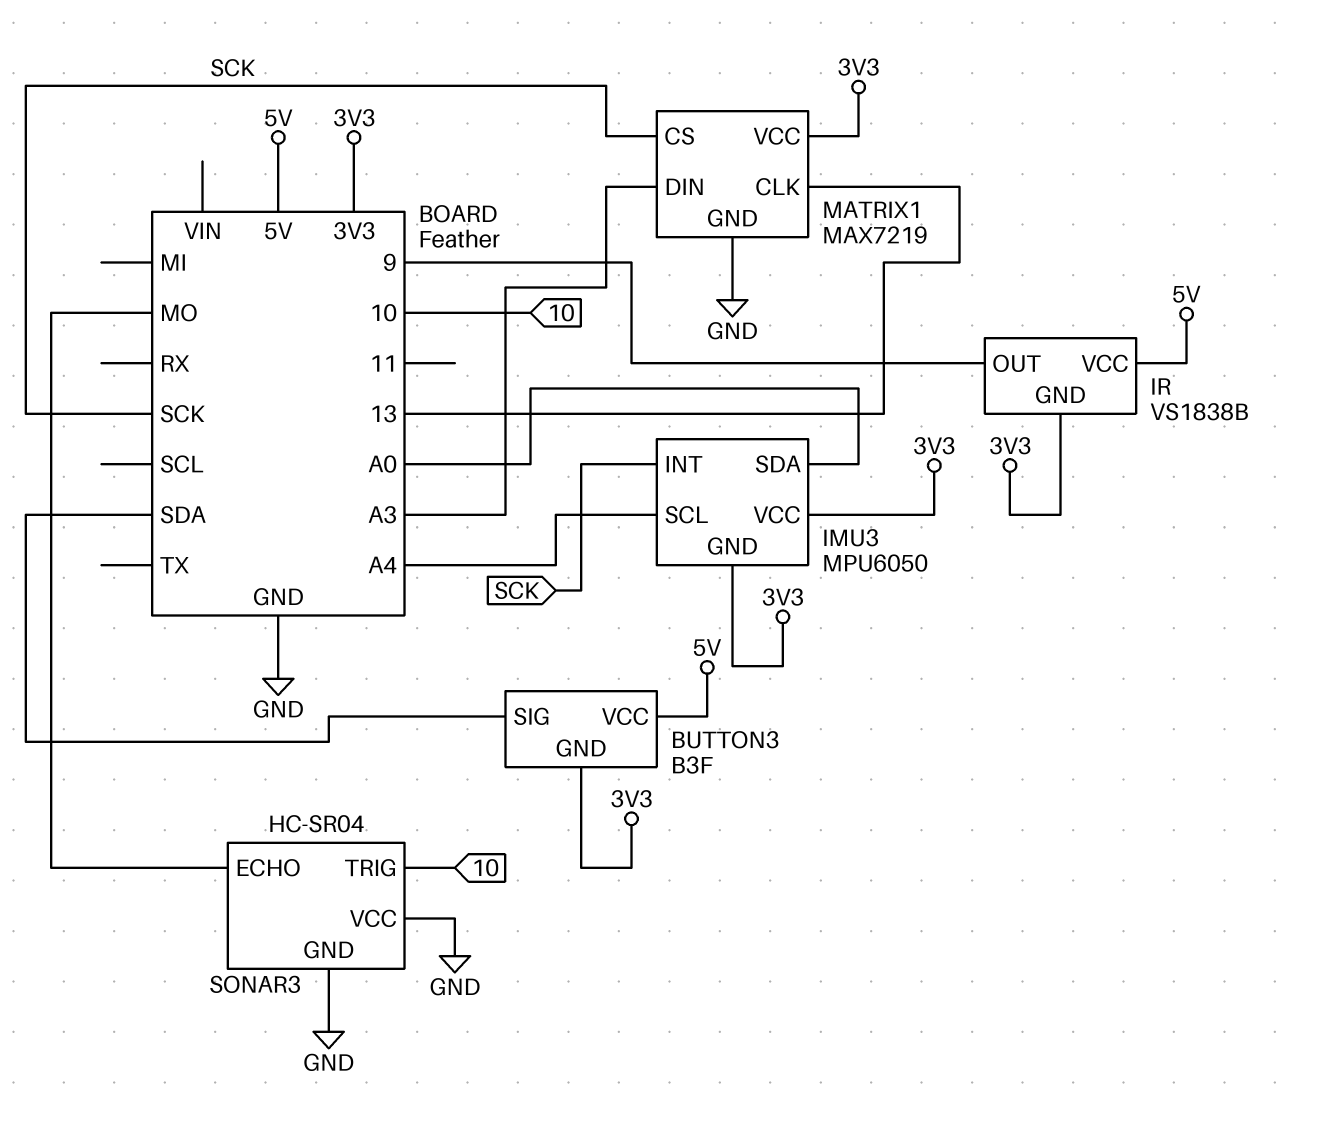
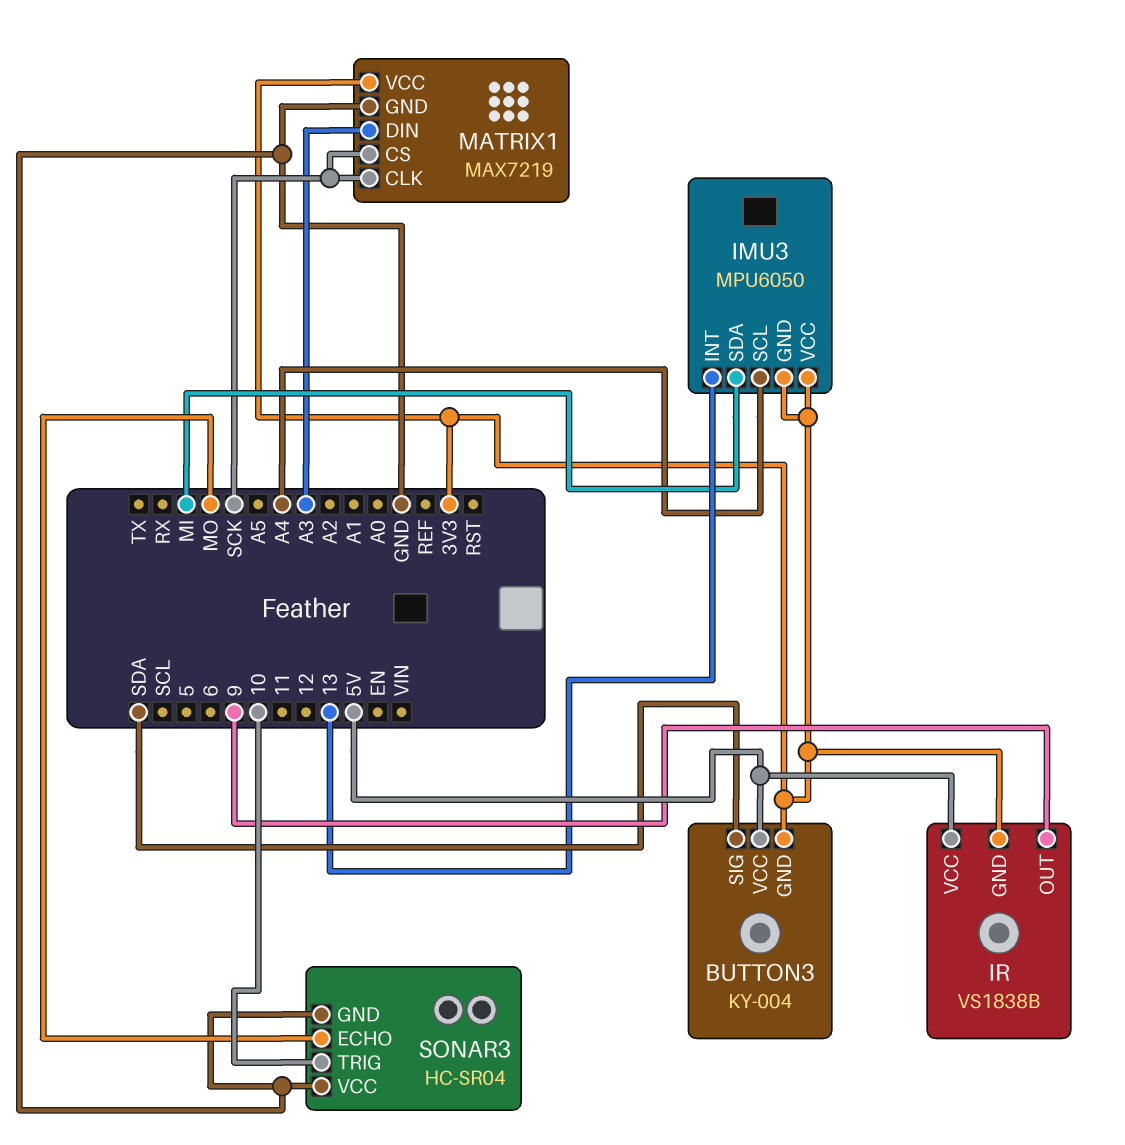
BUTTON3: B3F -> KY-004
IMU3 pin INT: SCK -> 13
IMU3 pin SDA: A0 -> MI
MATRIX1 pin CLK: 13 -> SCK

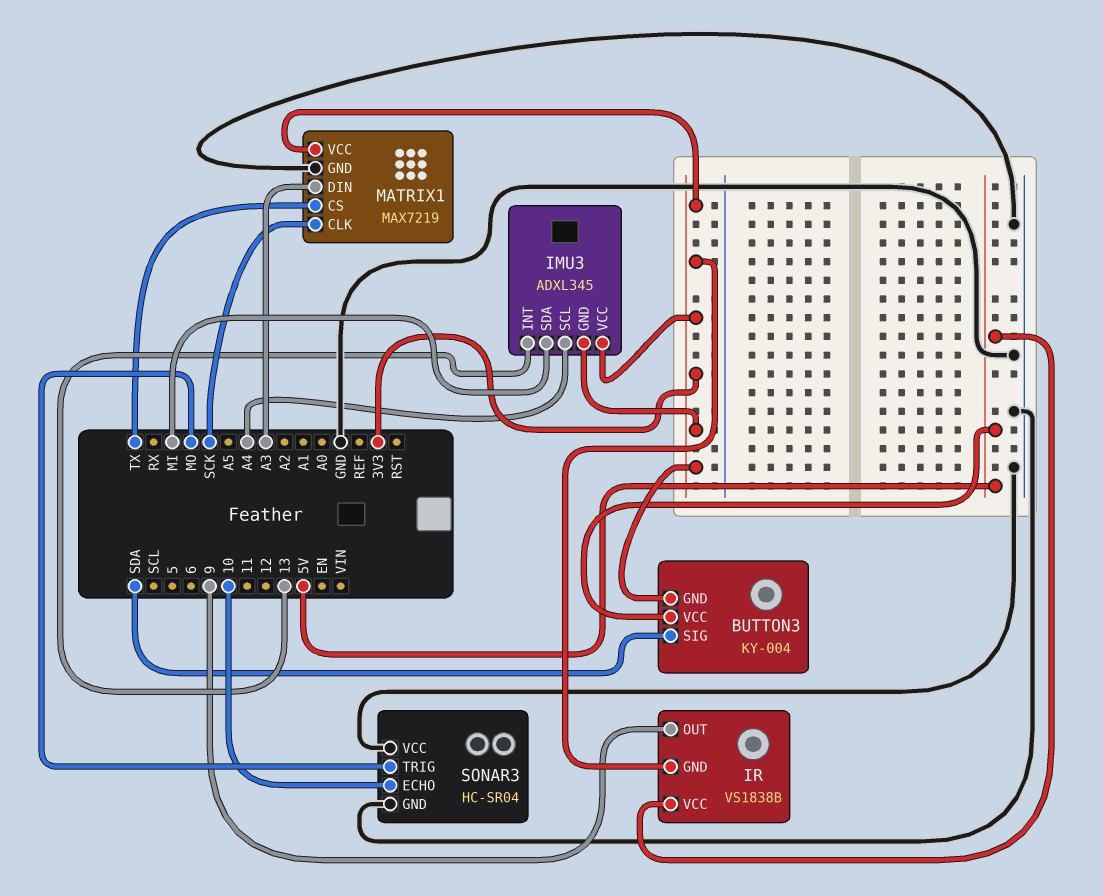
IMU3: MPU6050 -> ADXL345
MATRIX1 pin CS: SCK -> TX
SONAR3 pin ECHO: MO -> 10
SONAR3 pin TRIG: 10 -> MO

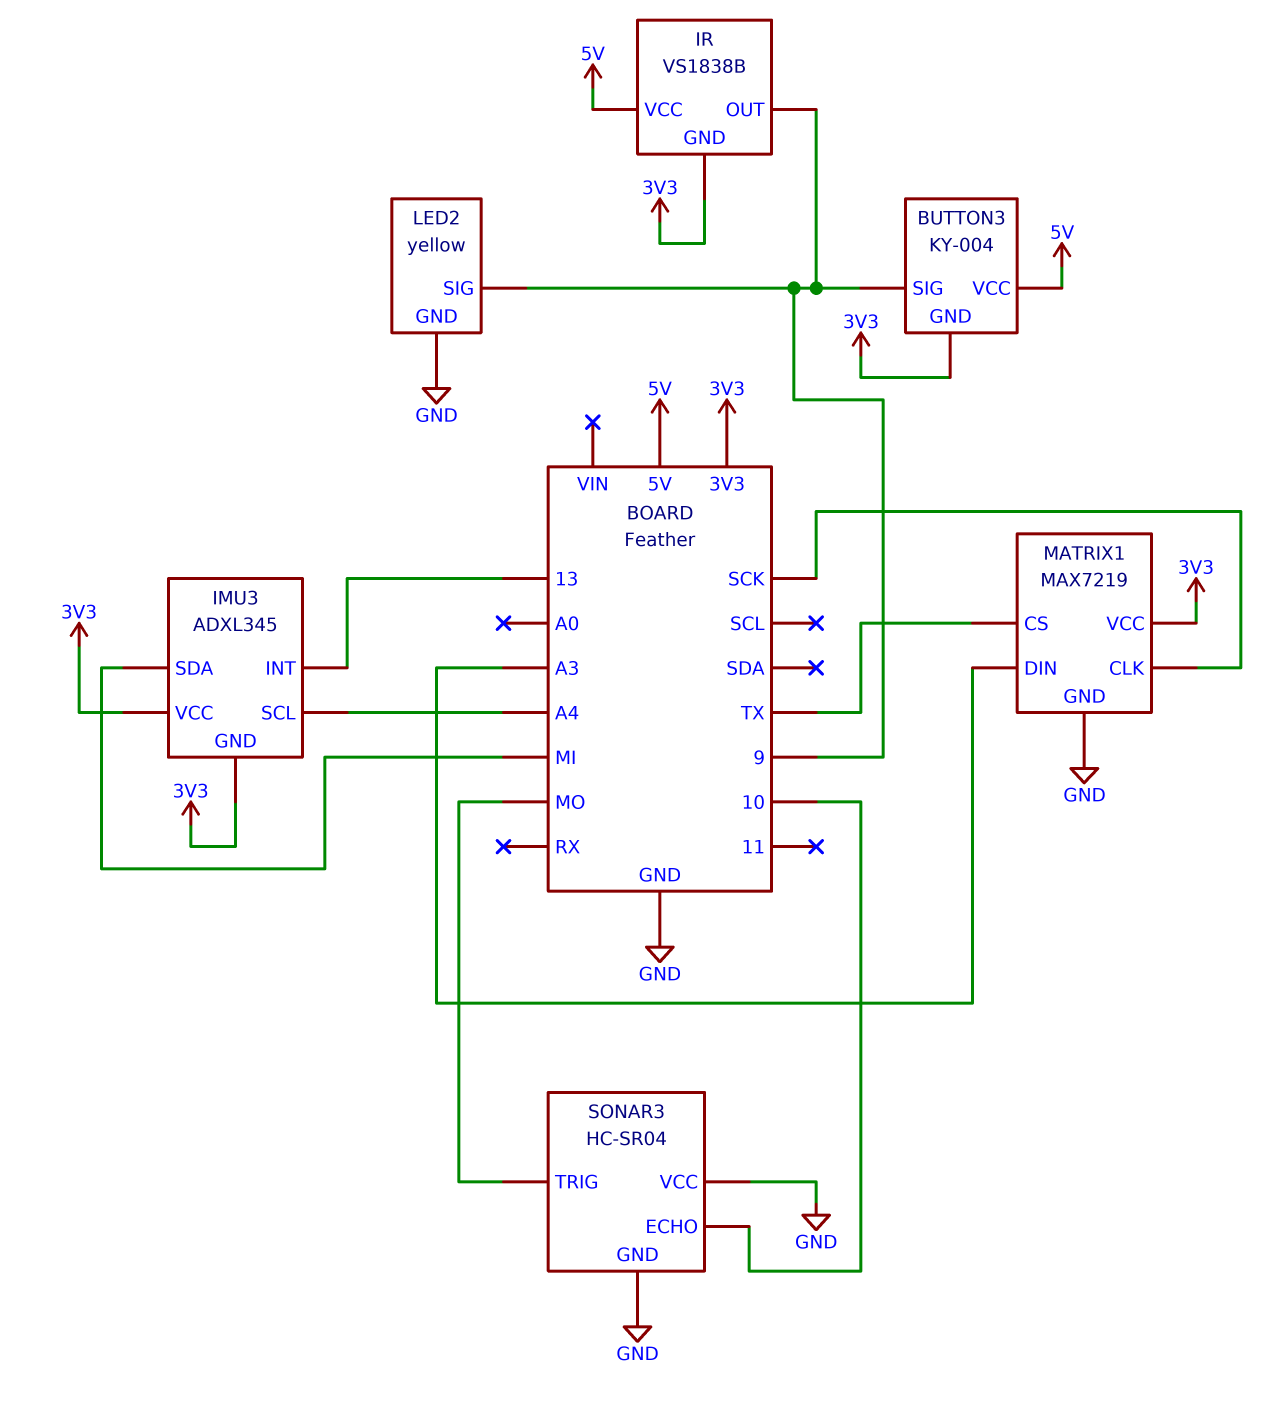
BUTTON3 pin SIG: SDA -> 9
LED2: none -> yellow
LED2 pin GND: none -> GND
LED2 pin SIG: none -> 9

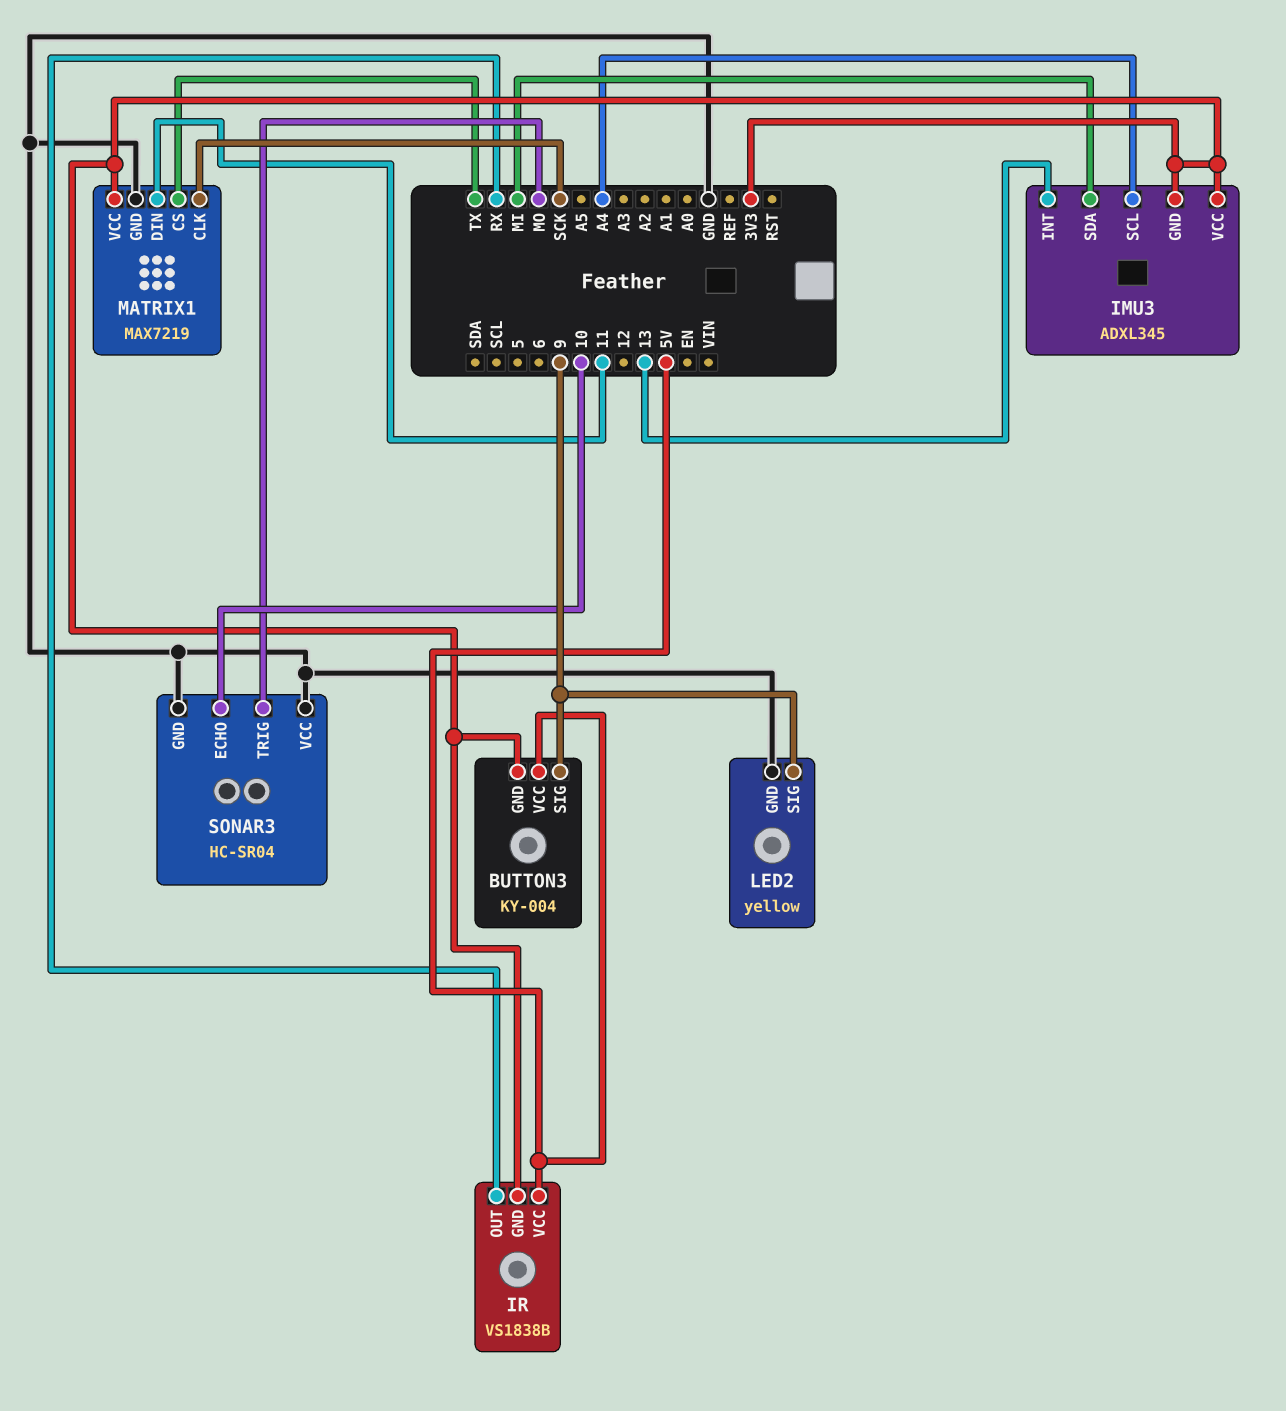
IR pin OUT: 9 -> RX
MATRIX1 pin DIN: A3 -> 11

